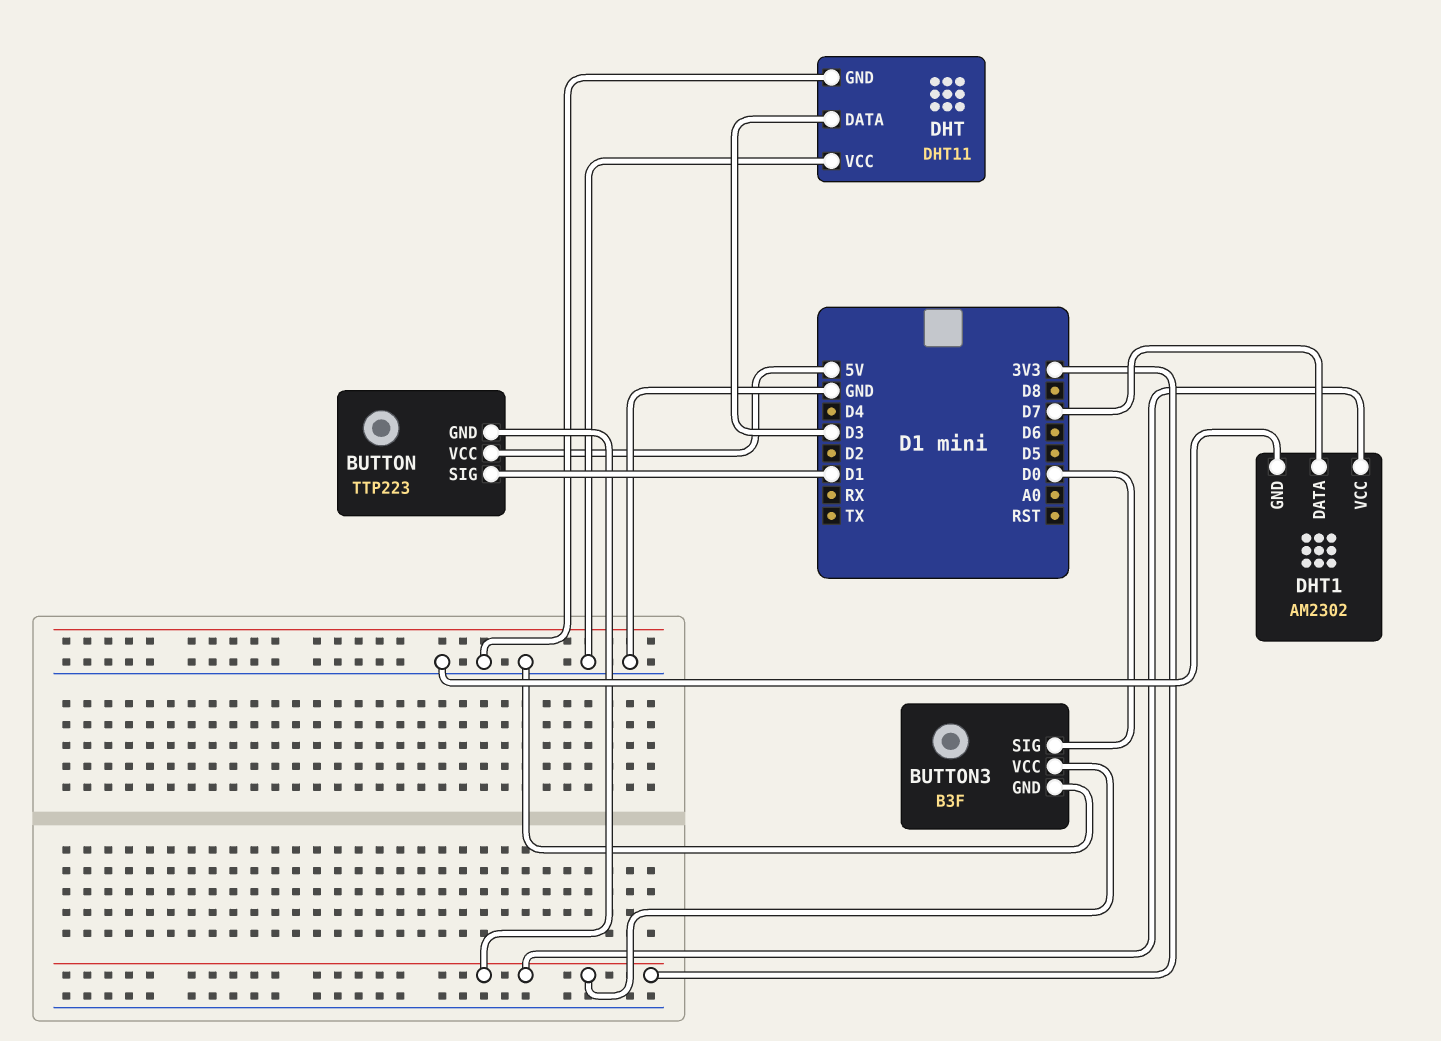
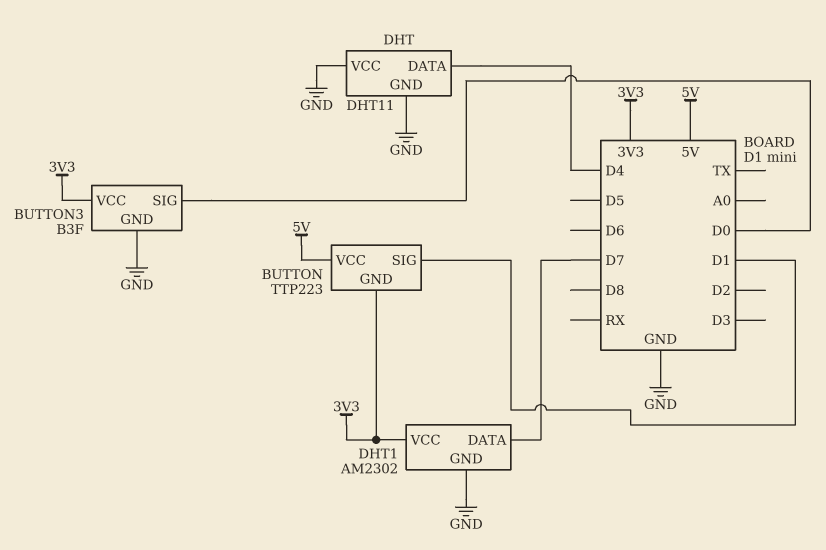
DHT pin DATA: D3 -> D4

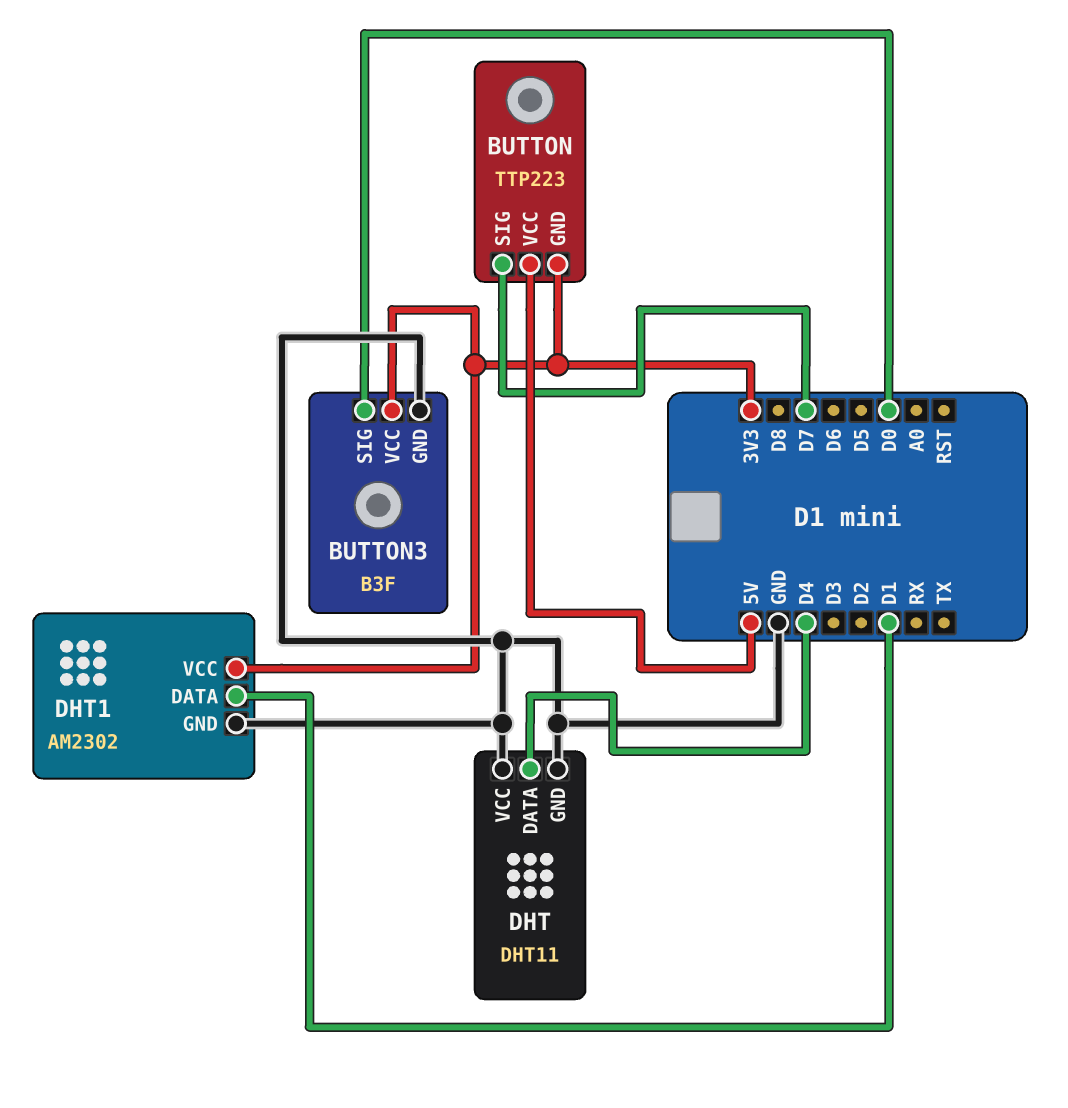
BUTTON pin SIG: D1 -> D7
DHT1 pin DATA: D7 -> D1

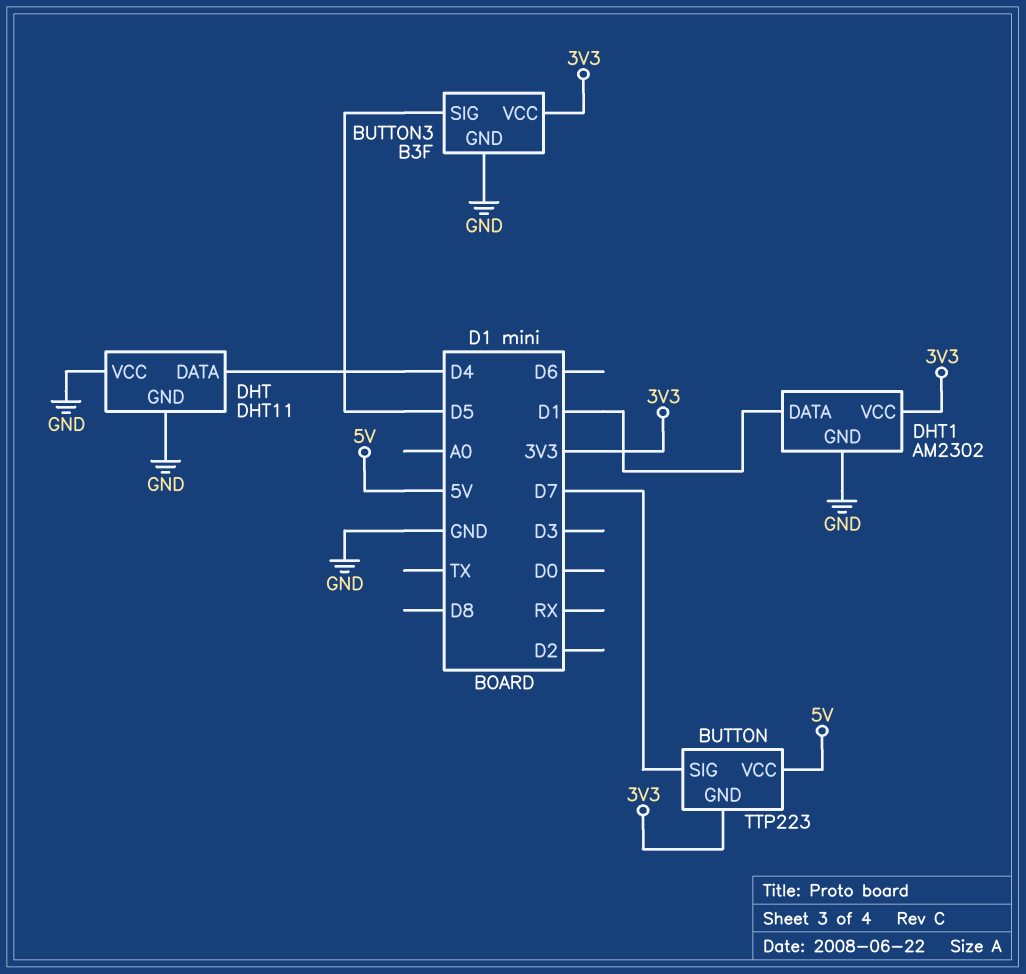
BUTTON3 pin SIG: D0 -> D5

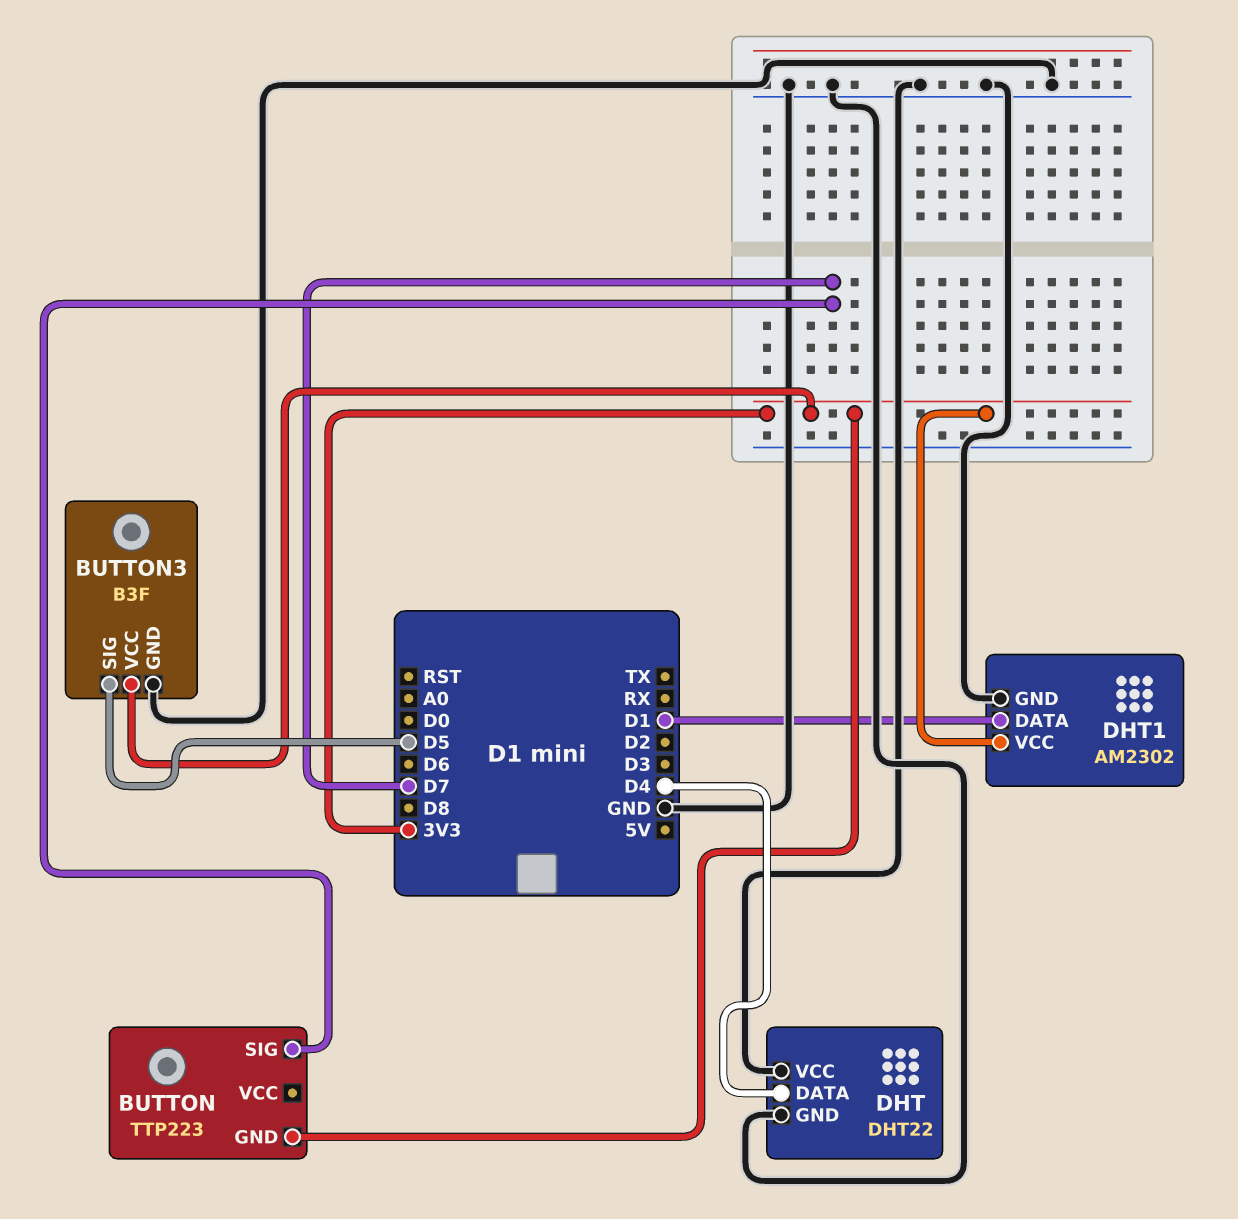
BUTTON pin VCC: 5V -> none
DHT: DHT11 -> DHT22

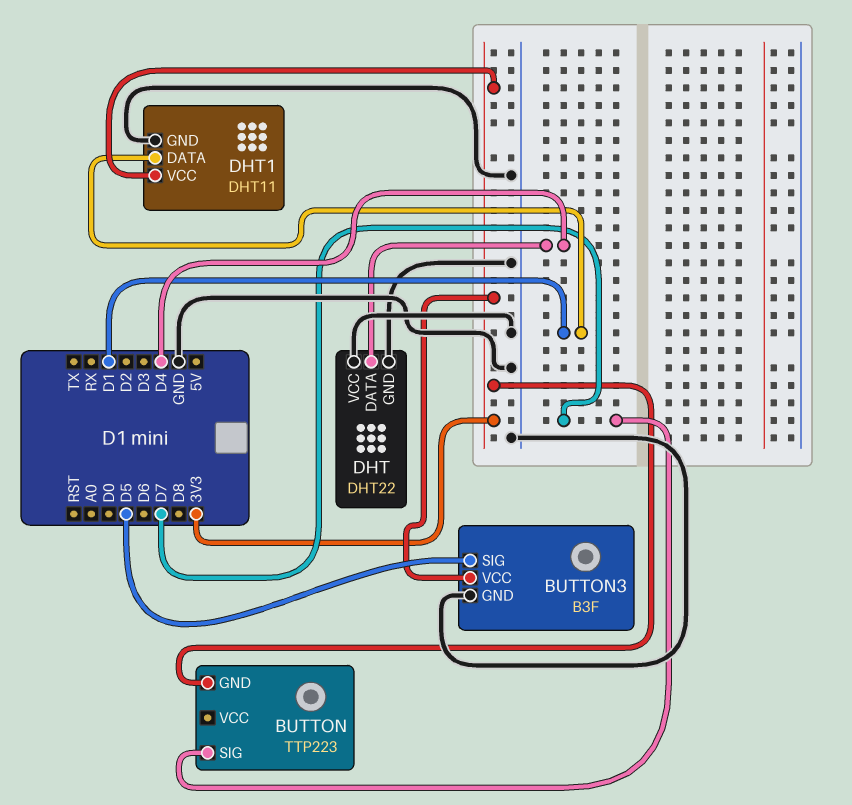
DHT1: AM2302 -> DHT11

